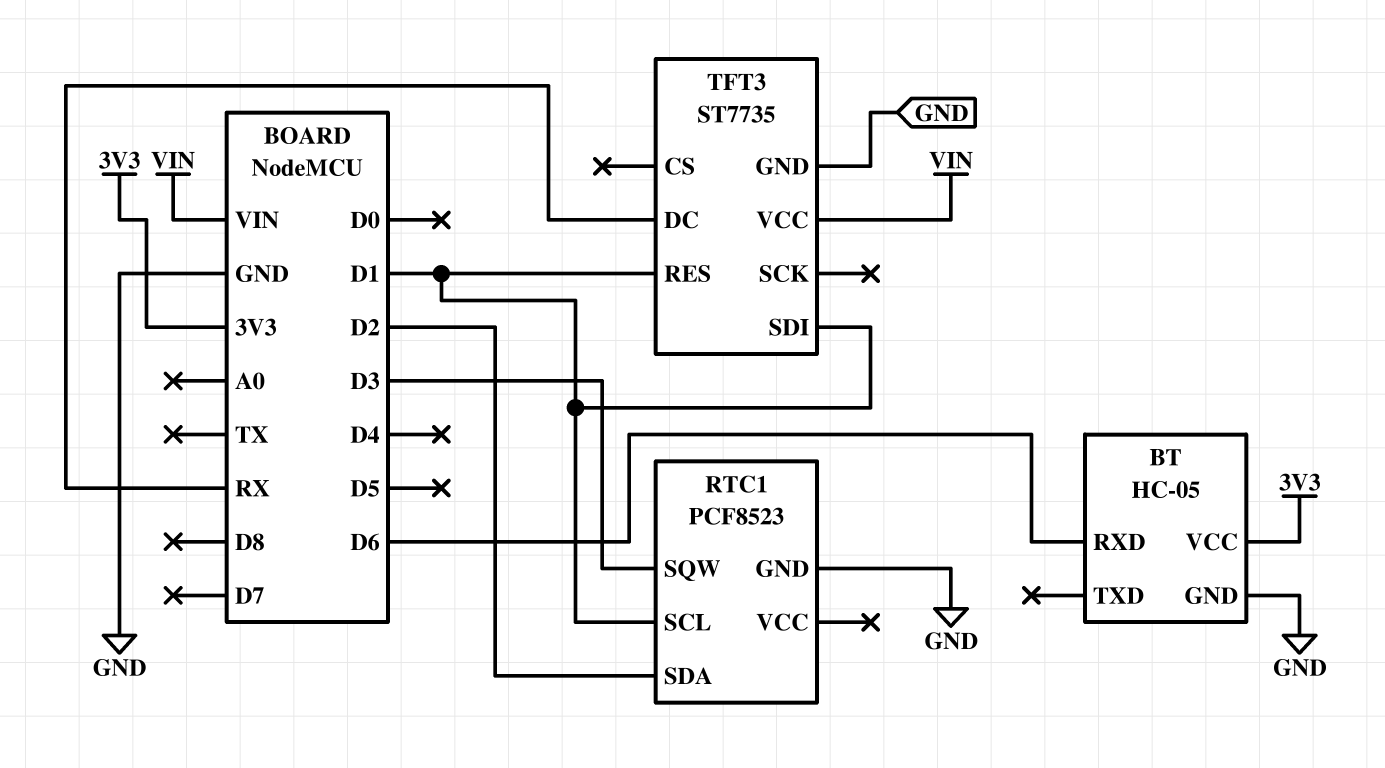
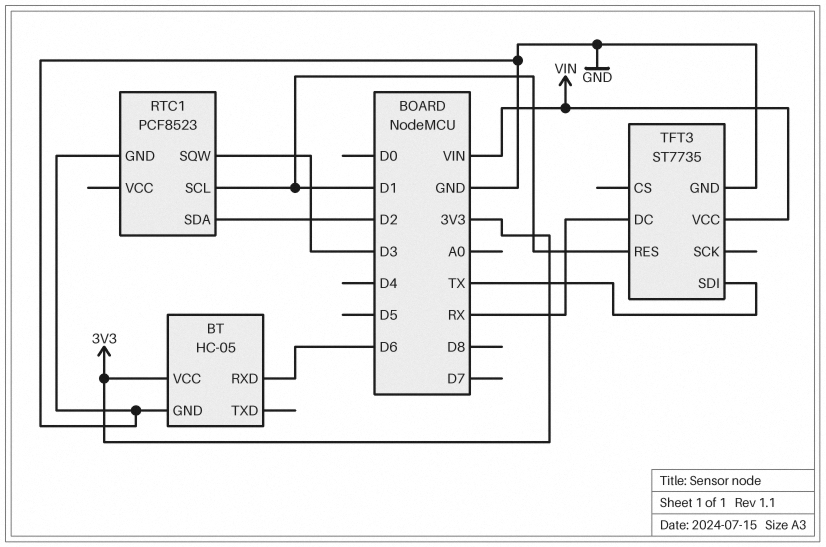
TFT3 pin SDI: D1 -> TX

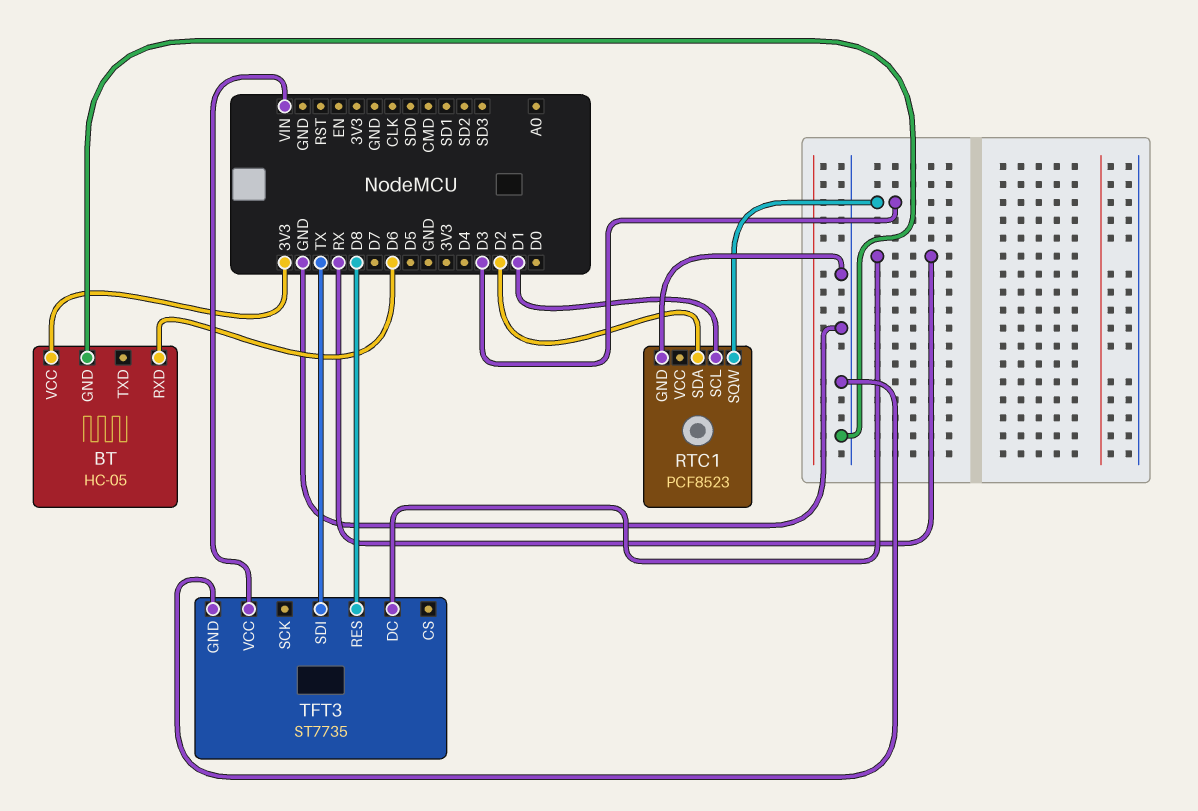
TFT3 pin RES: D1 -> D8

